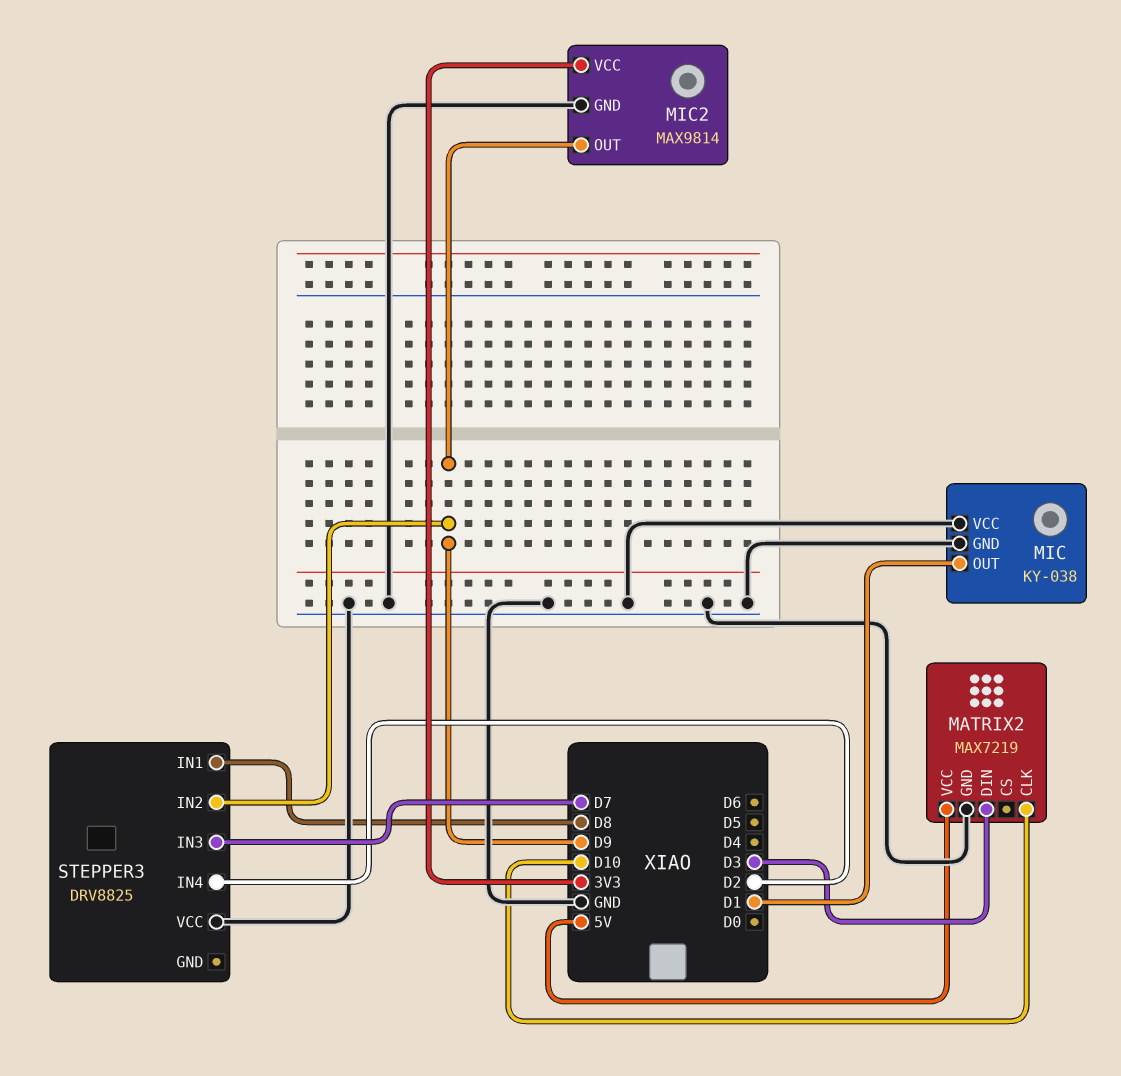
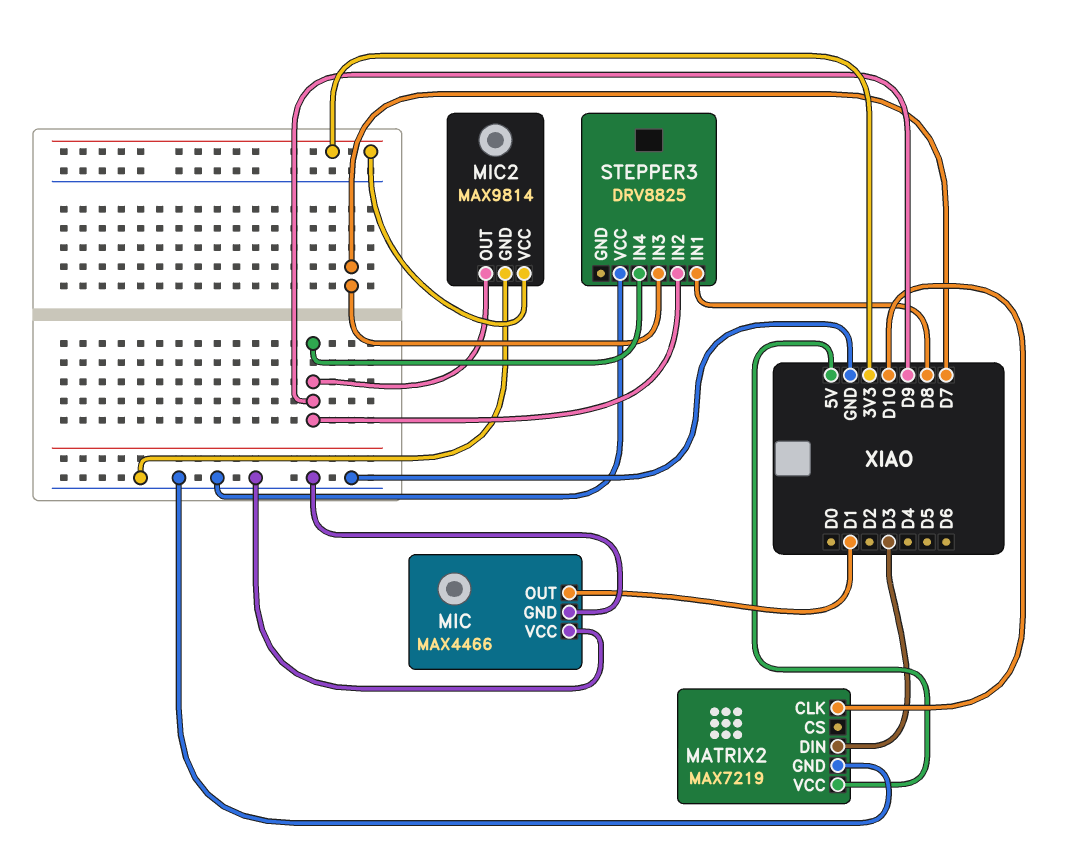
MIC: KY-038 -> MAX4466
STEPPER3 pin IN4: D2 -> D9

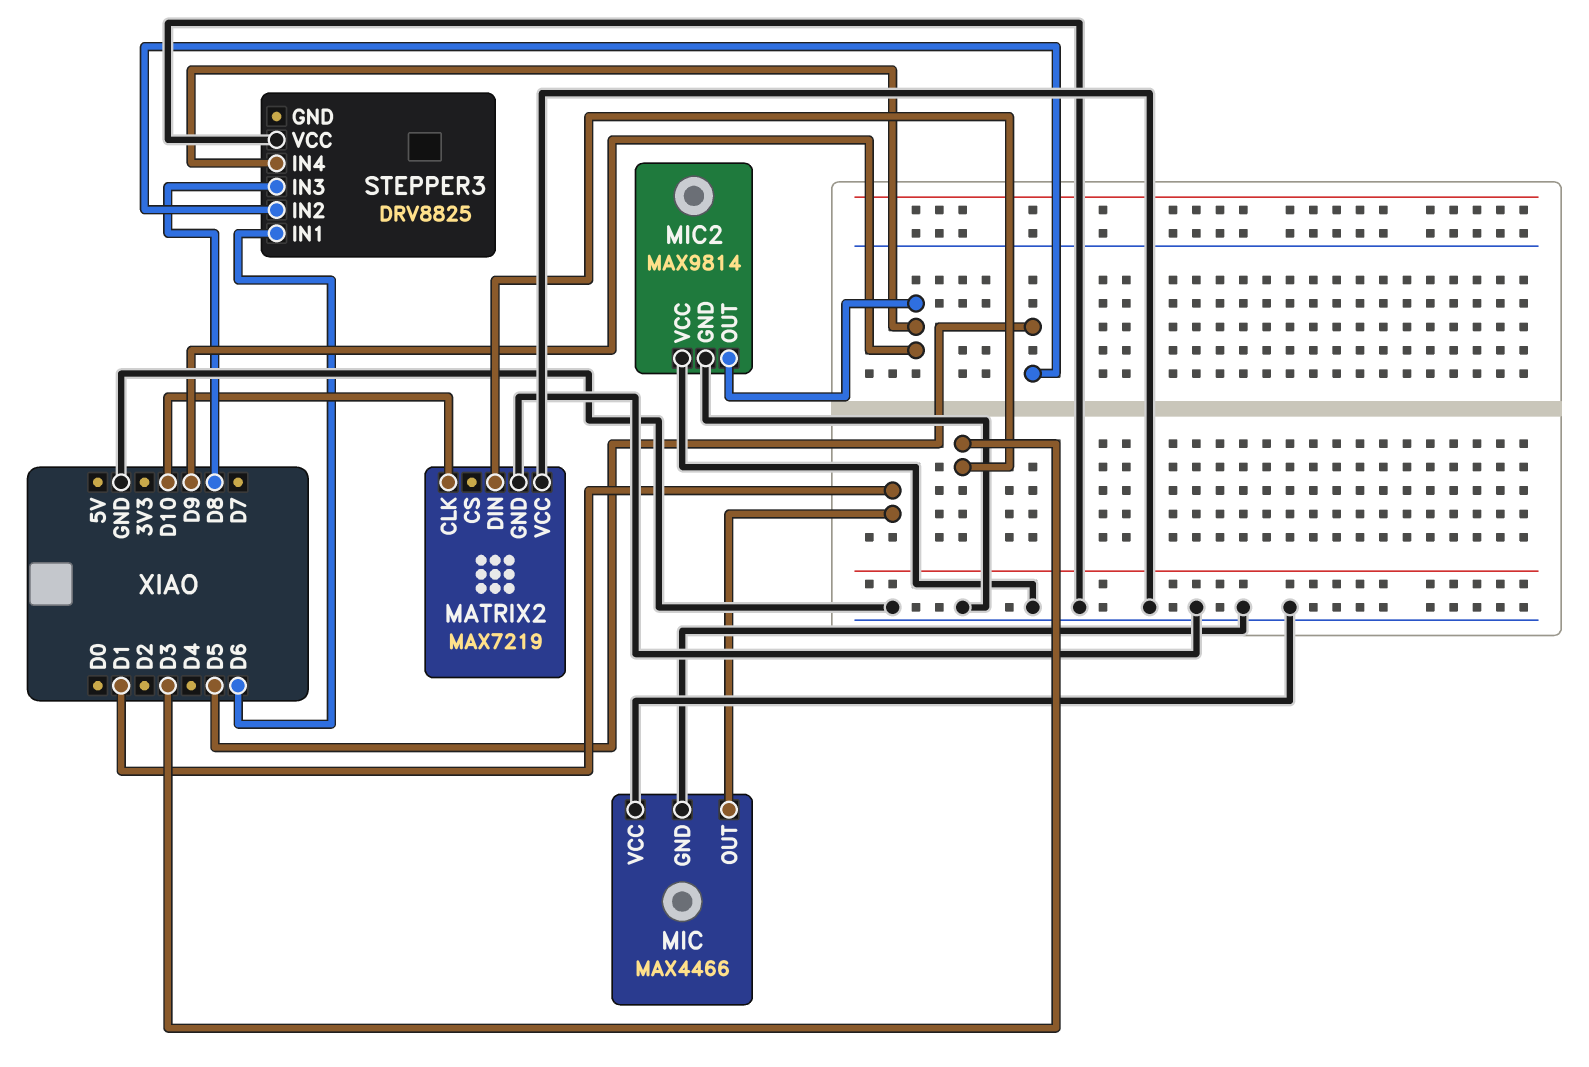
MATRIX2 pin VCC: 5V -> GND
MIC2 pin VCC: 3V3 -> GND
STEPPER3 pin IN1: D8 -> D6
STEPPER3 pin IN2: D9 -> D5
STEPPER3 pin IN3: D7 -> D8

